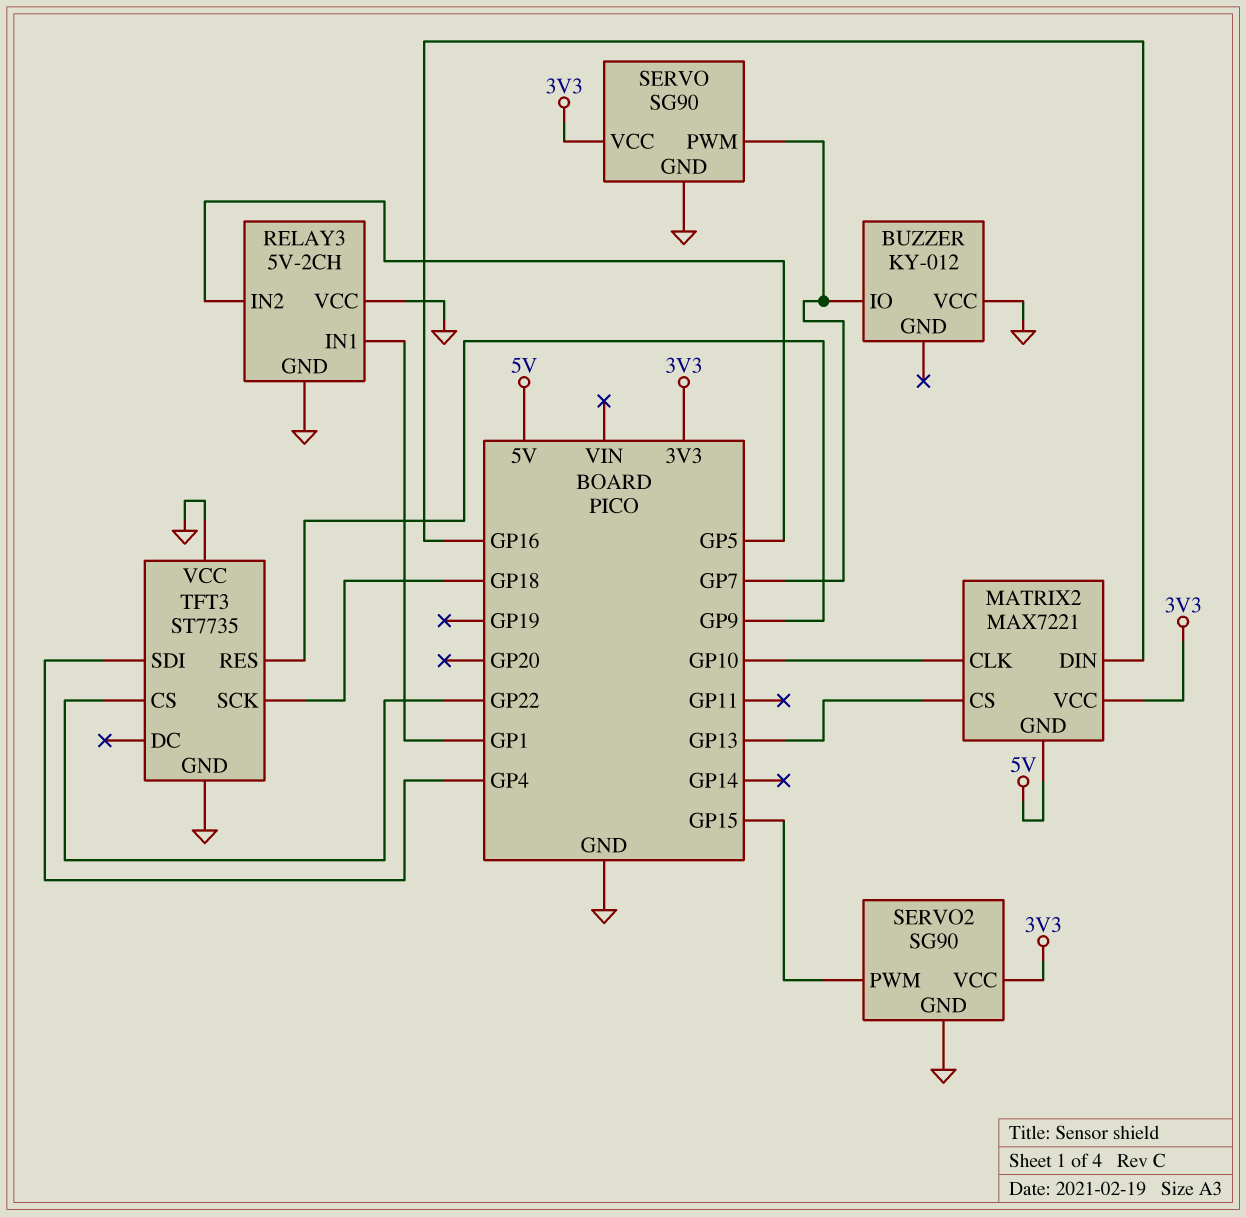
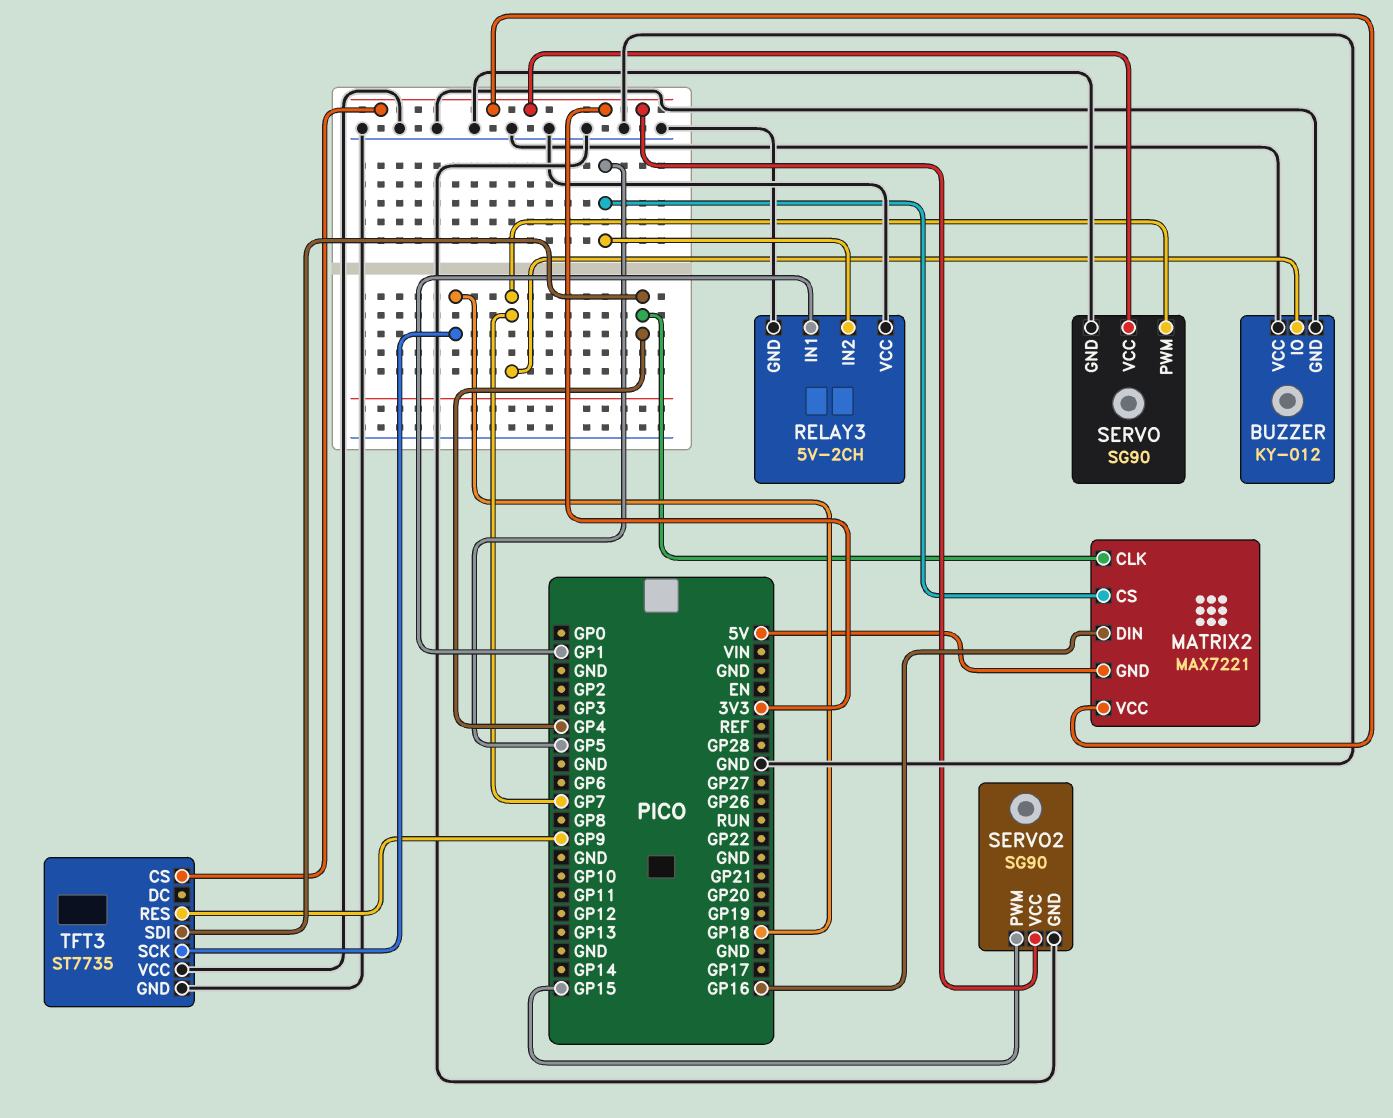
BUZZER pin GND: none -> GND
MATRIX2 pin CLK: GP10 -> GP4
MATRIX2 pin CS: GP13 -> GP5
TFT3 pin CS: GP22 -> 3V3

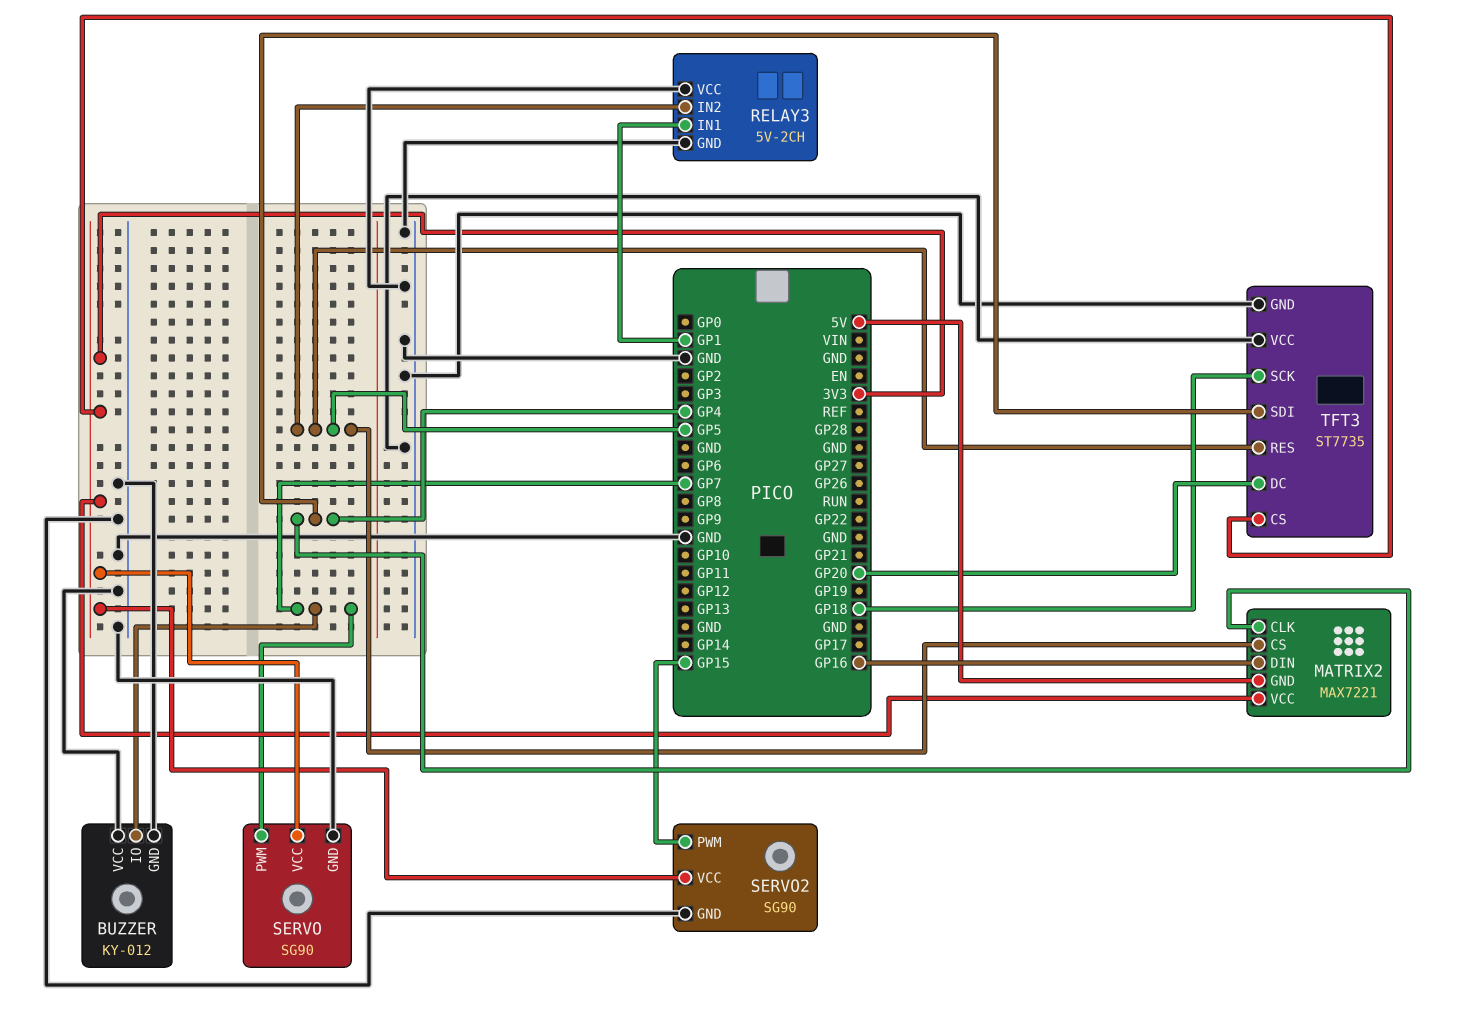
TFT3 pin DC: none -> GP20
TFT3 pin RES: GP9 -> GP5

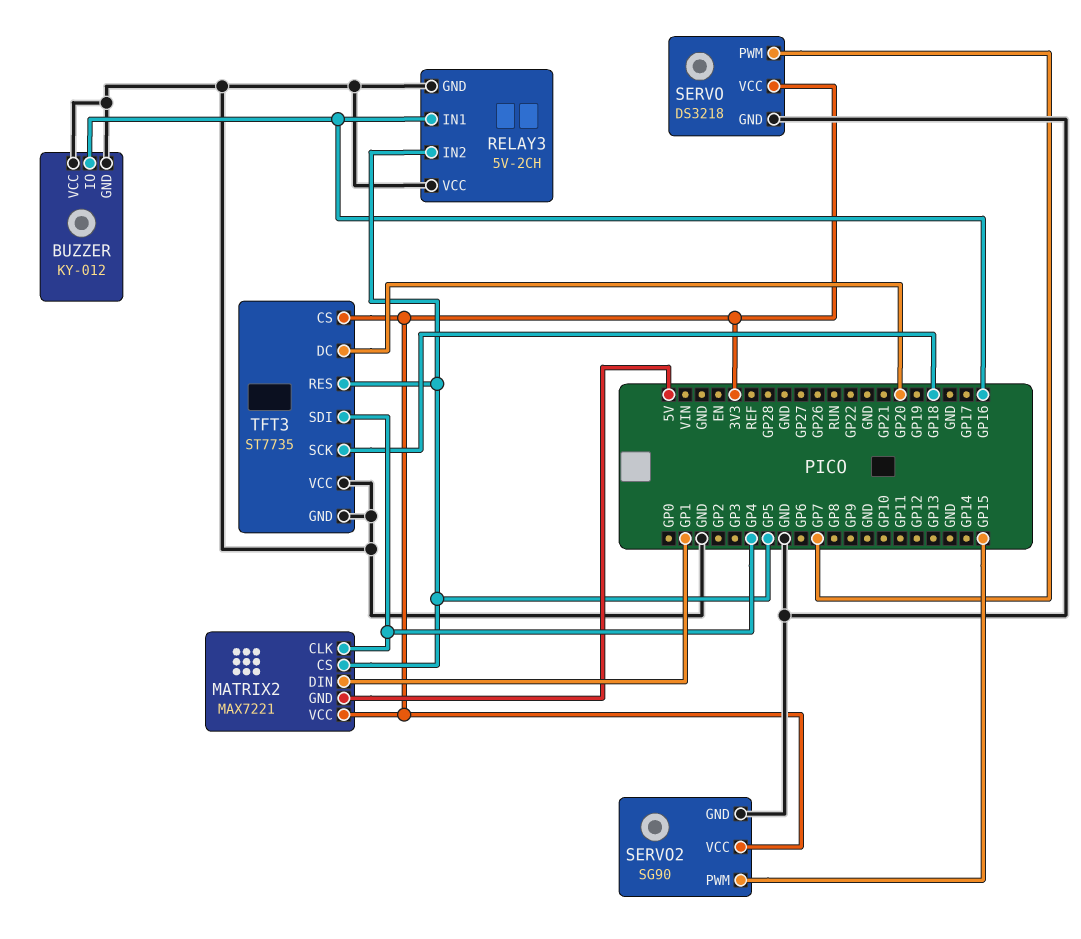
BUZZER pin IO: GP7 -> GP16
MATRIX2 pin DIN: GP16 -> GP1
RELAY3 pin IN1: GP1 -> GP16
SERVO: SG90 -> DS3218

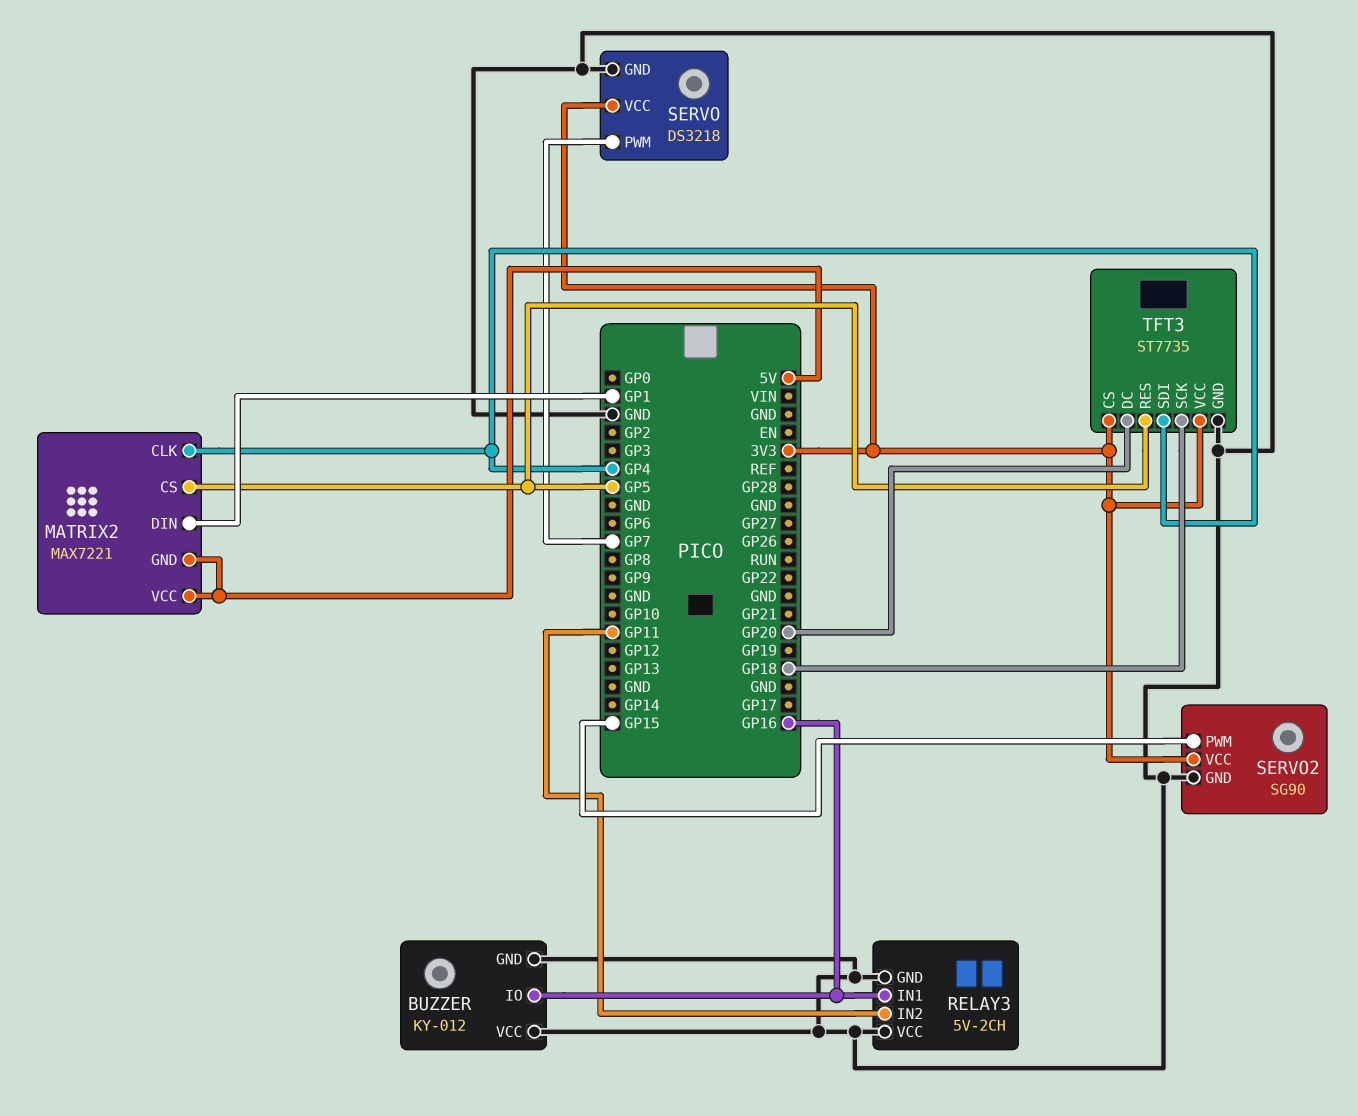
MATRIX2 pin VCC: 3V3 -> 5V
RELAY3 pin IN2: GP5 -> GP11
TFT3 pin VCC: GND -> 3V3

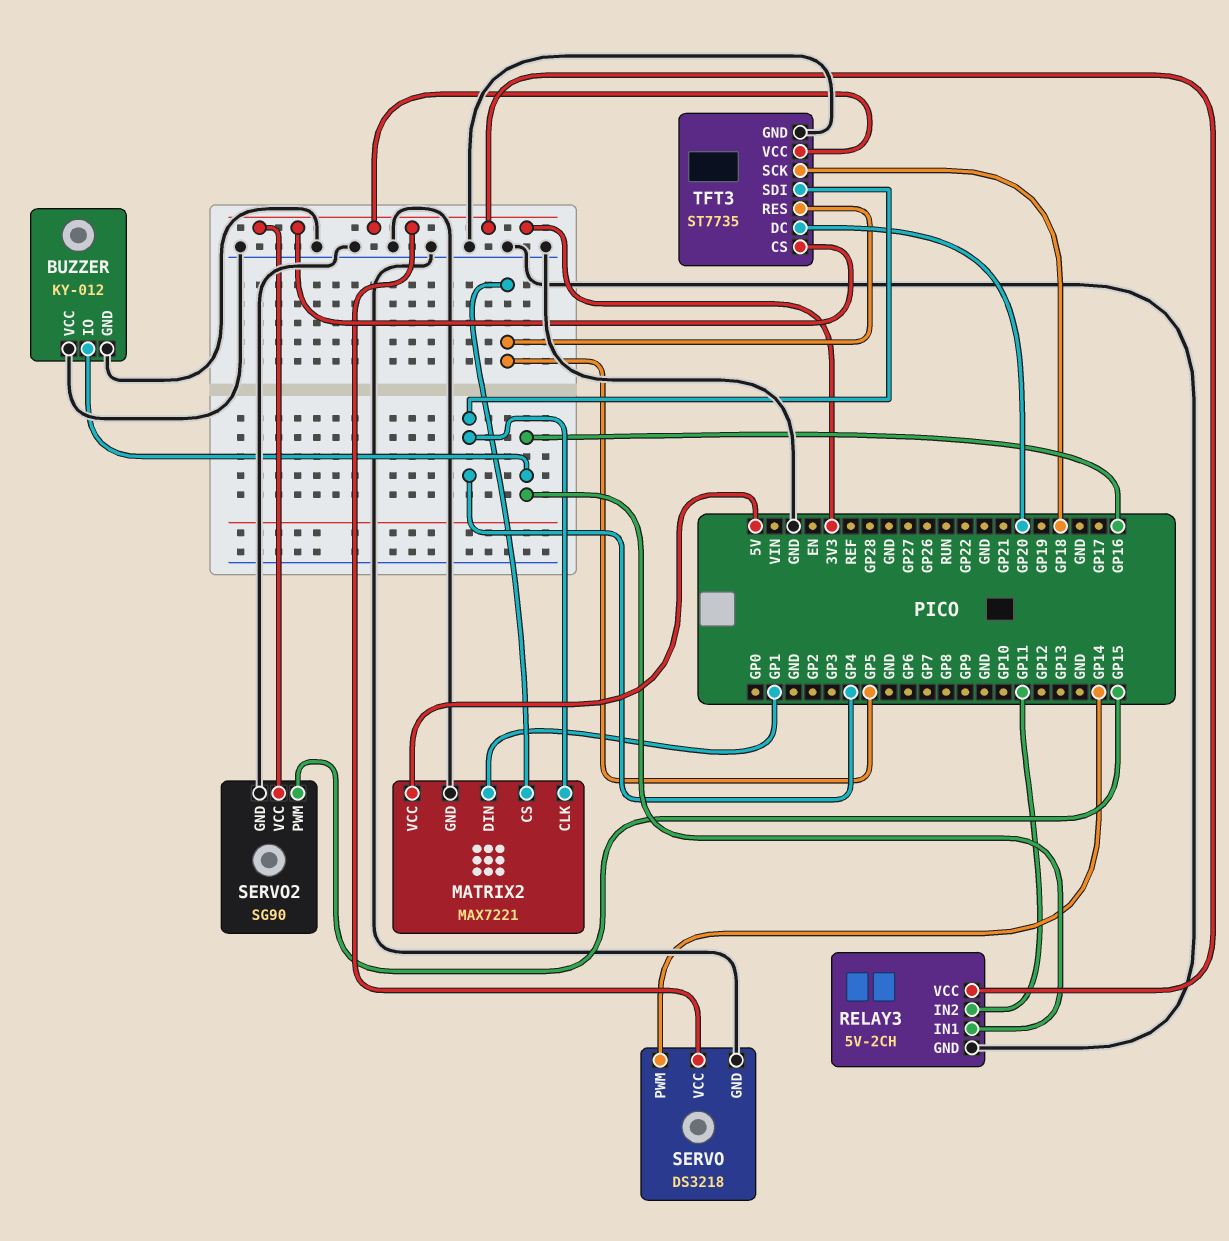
MATRIX2 pin GND: 5V -> GND
RELAY3 pin VCC: GND -> 3V3
SERVO pin PWM: GP7 -> GP14

